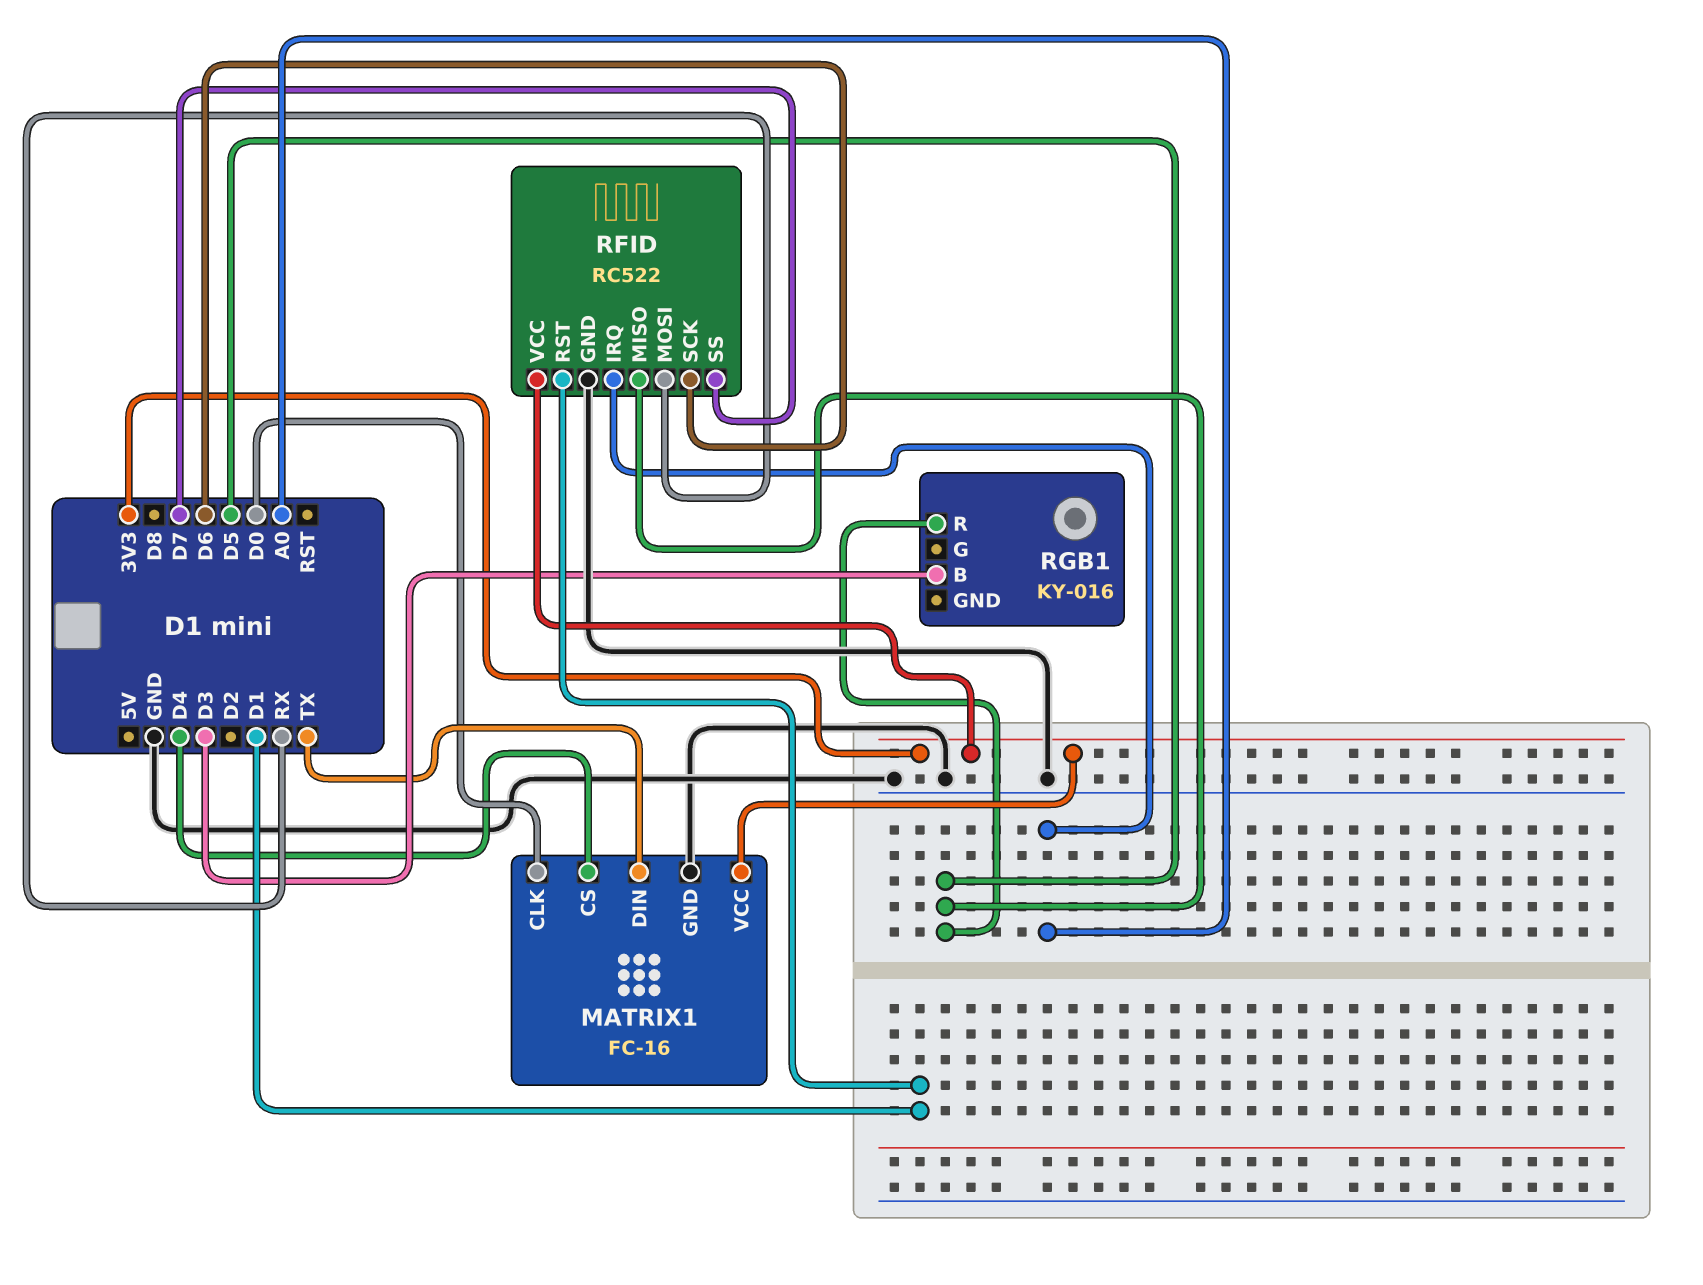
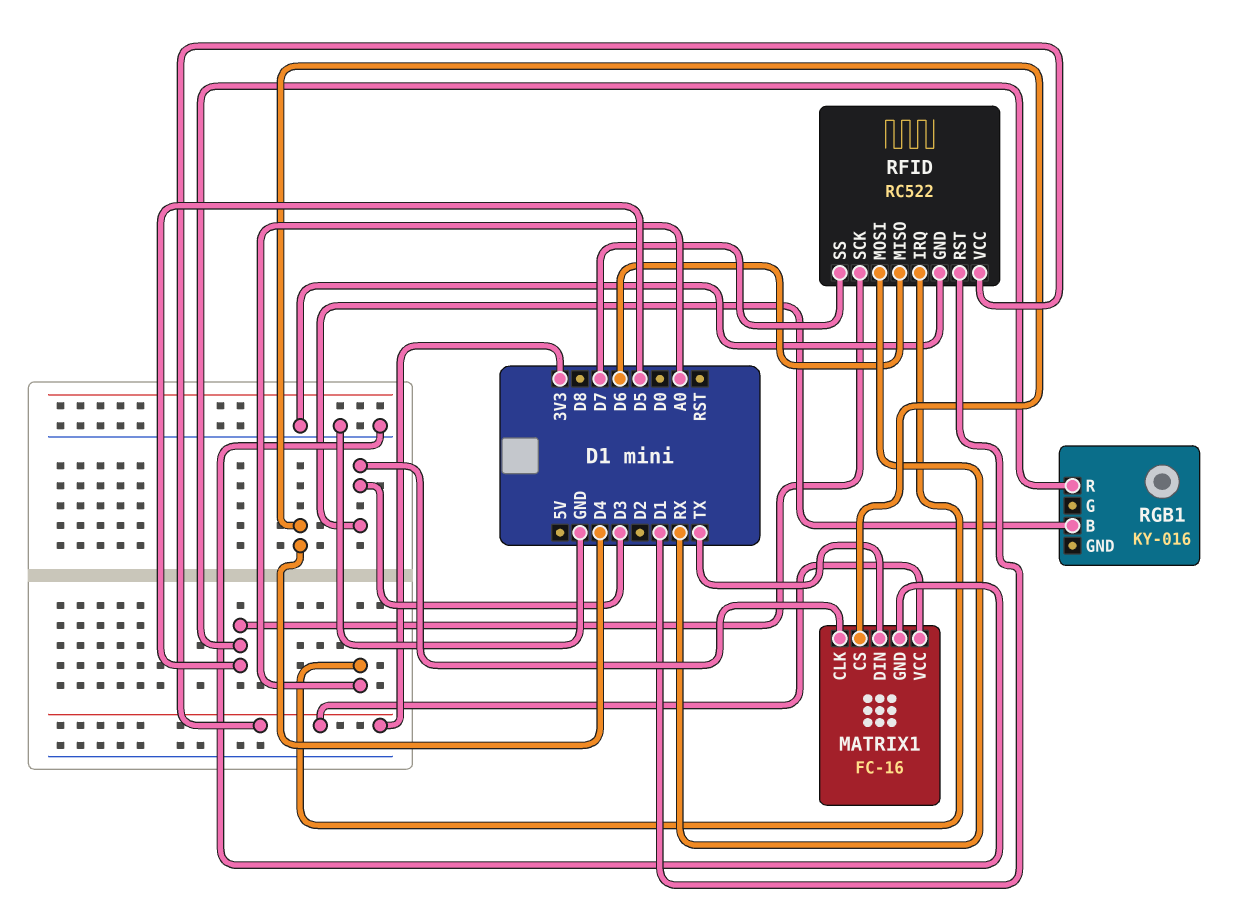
MATRIX1 pin CLK: D0 -> D3
RFID pin MISO: D5 -> D6
RFID pin SCK: D6 -> D5

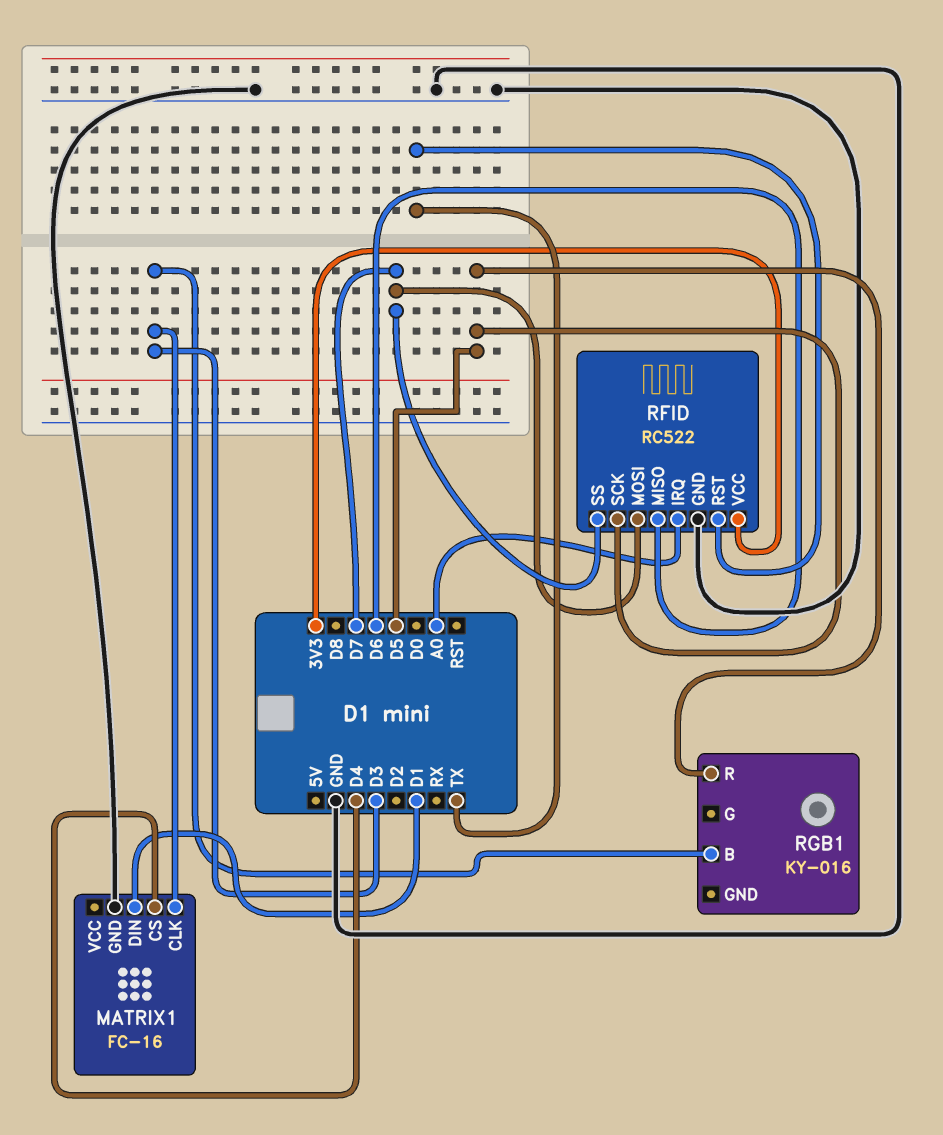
MATRIX1 pin DIN: TX -> D1
MATRIX1 pin VCC: 3V3 -> none
RFID pin MOSI: RX -> D7
RFID pin RST: D1 -> TX

